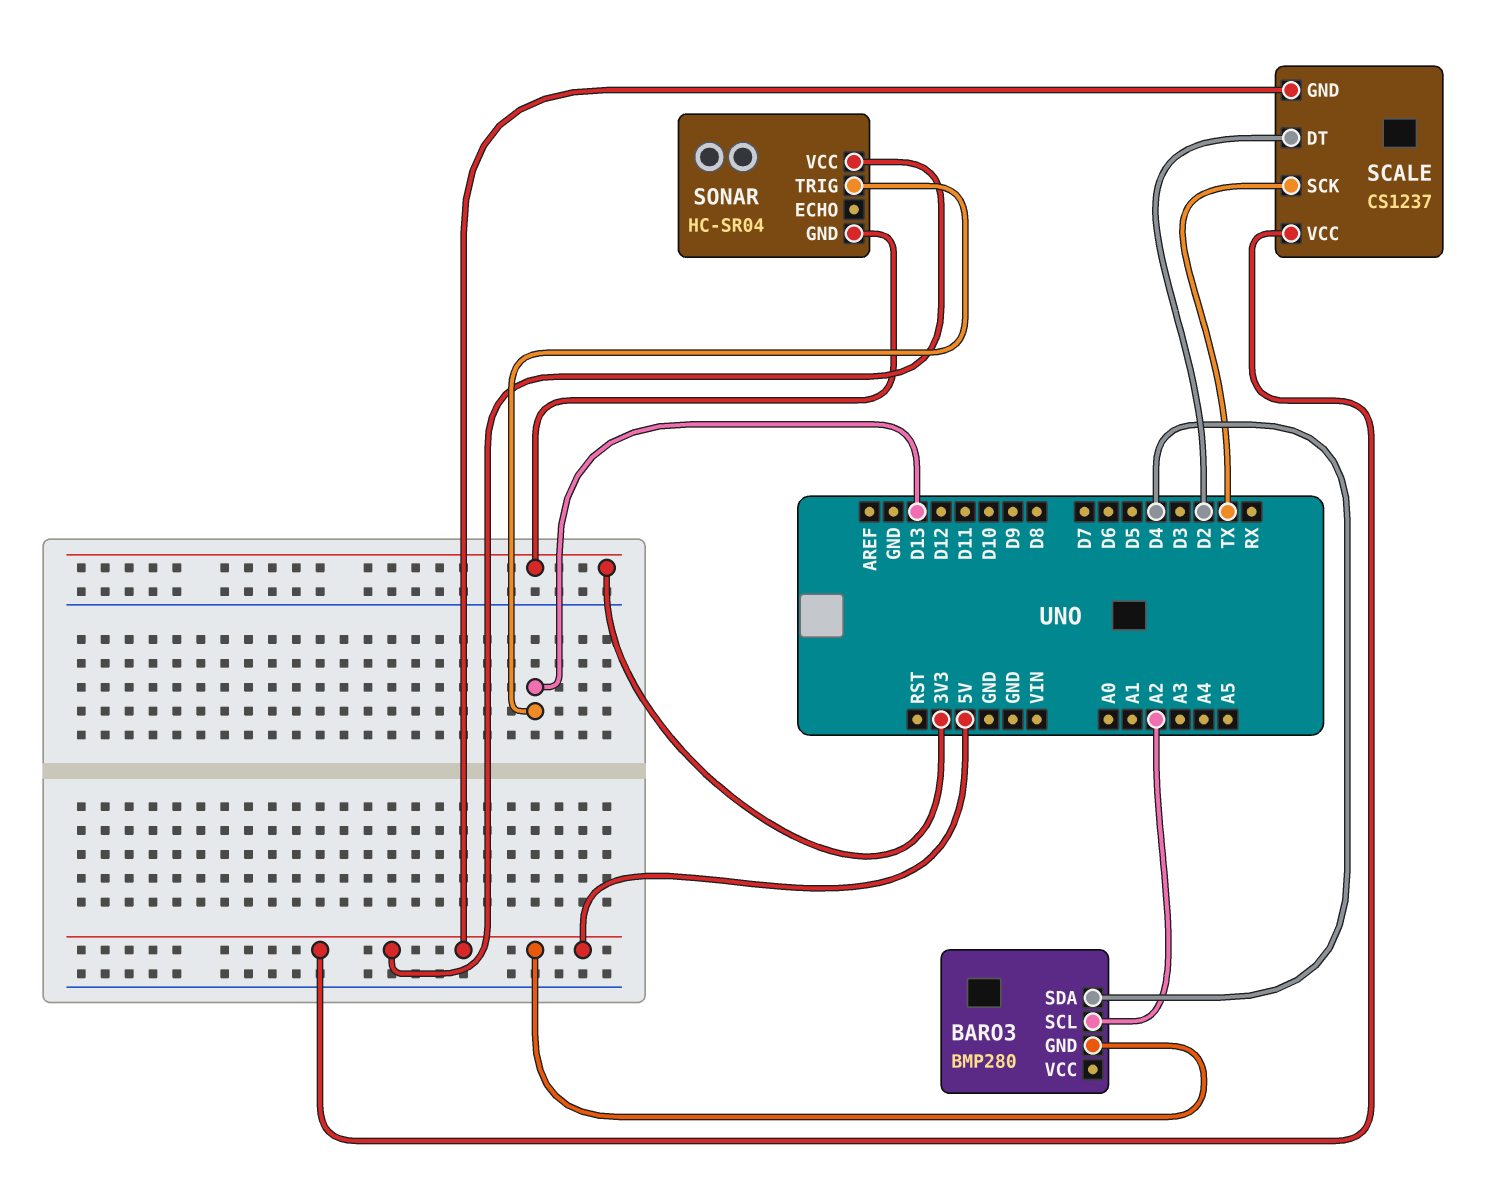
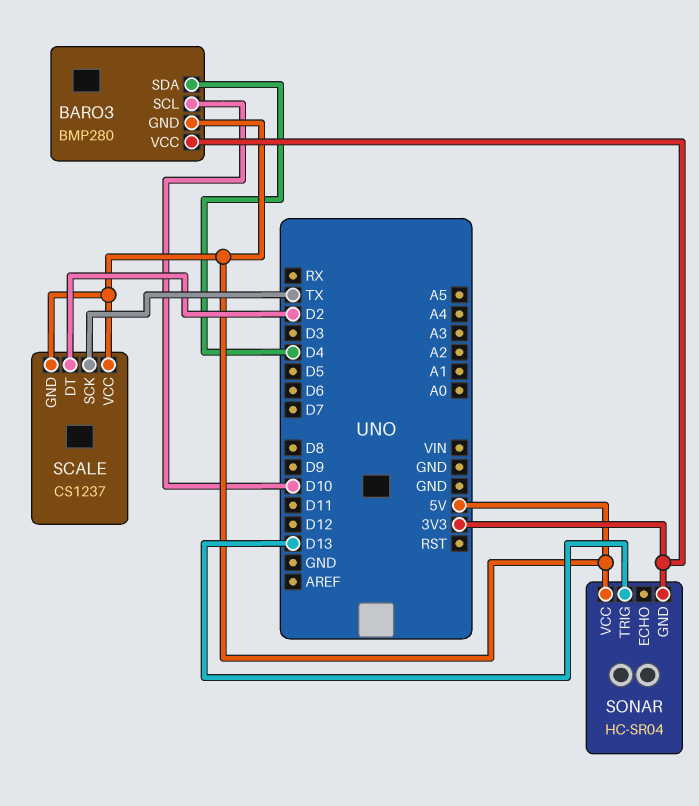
BARO3 pin SCL: A2 -> D10
BARO3 pin VCC: none -> 3V3

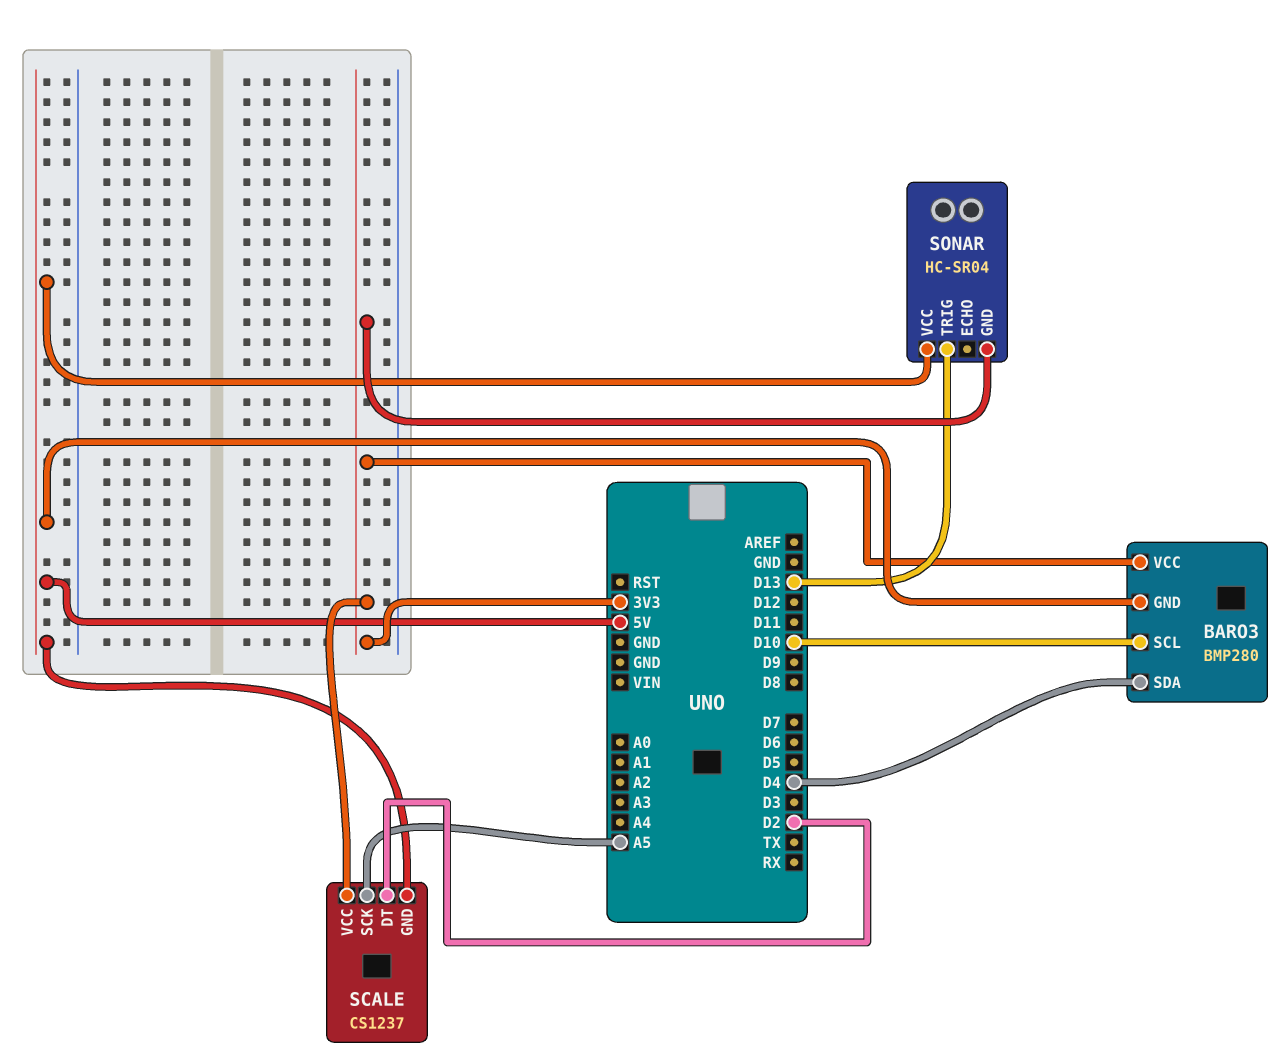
SCALE pin SCK: TX -> A5
SCALE pin VCC: 5V -> 3V3

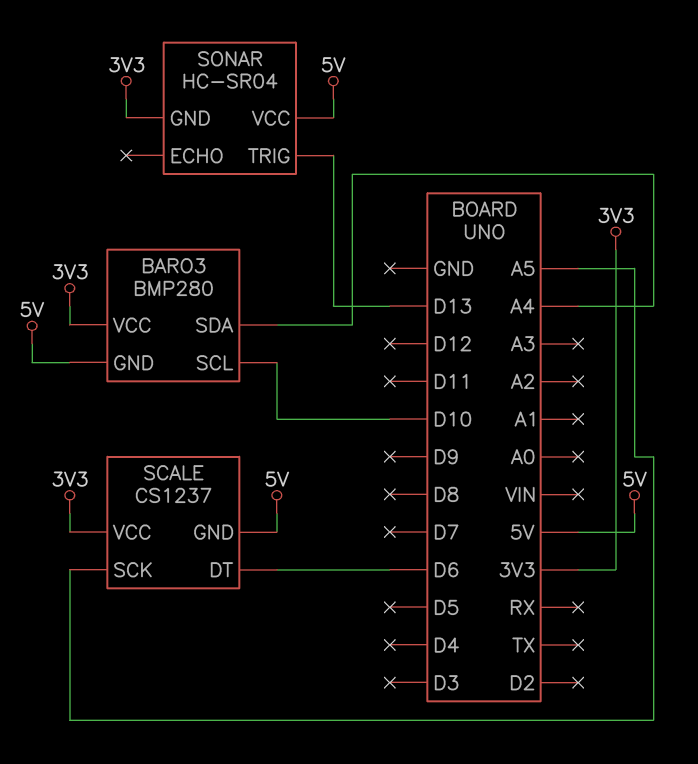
BARO3 pin SDA: D4 -> A4
SCALE pin DT: D2 -> D6

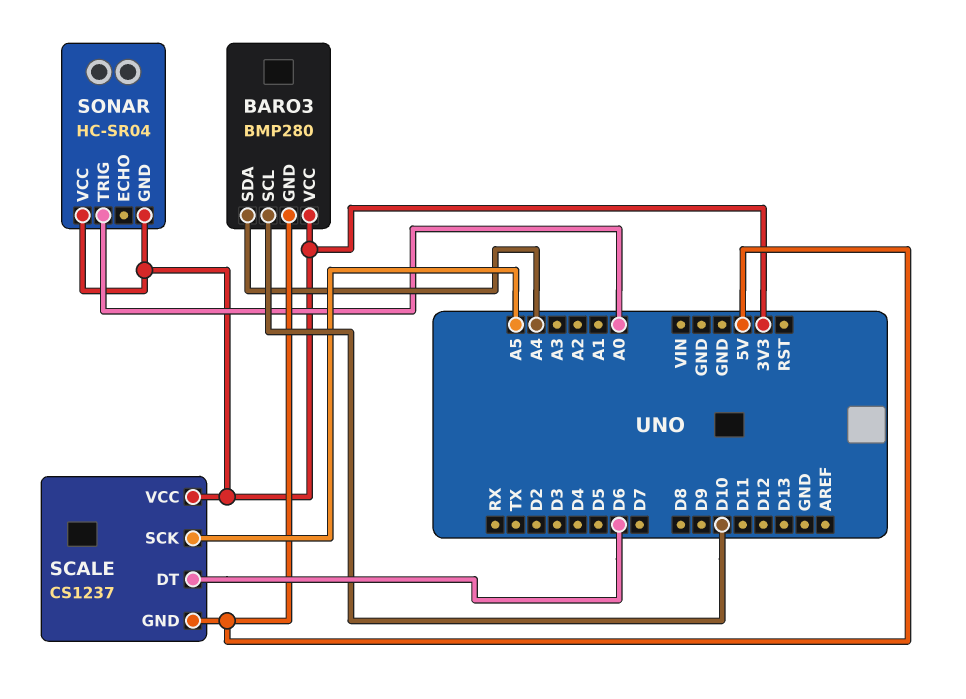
SONAR pin TRIG: D13 -> A0
SONAR pin VCC: 5V -> 3V3

